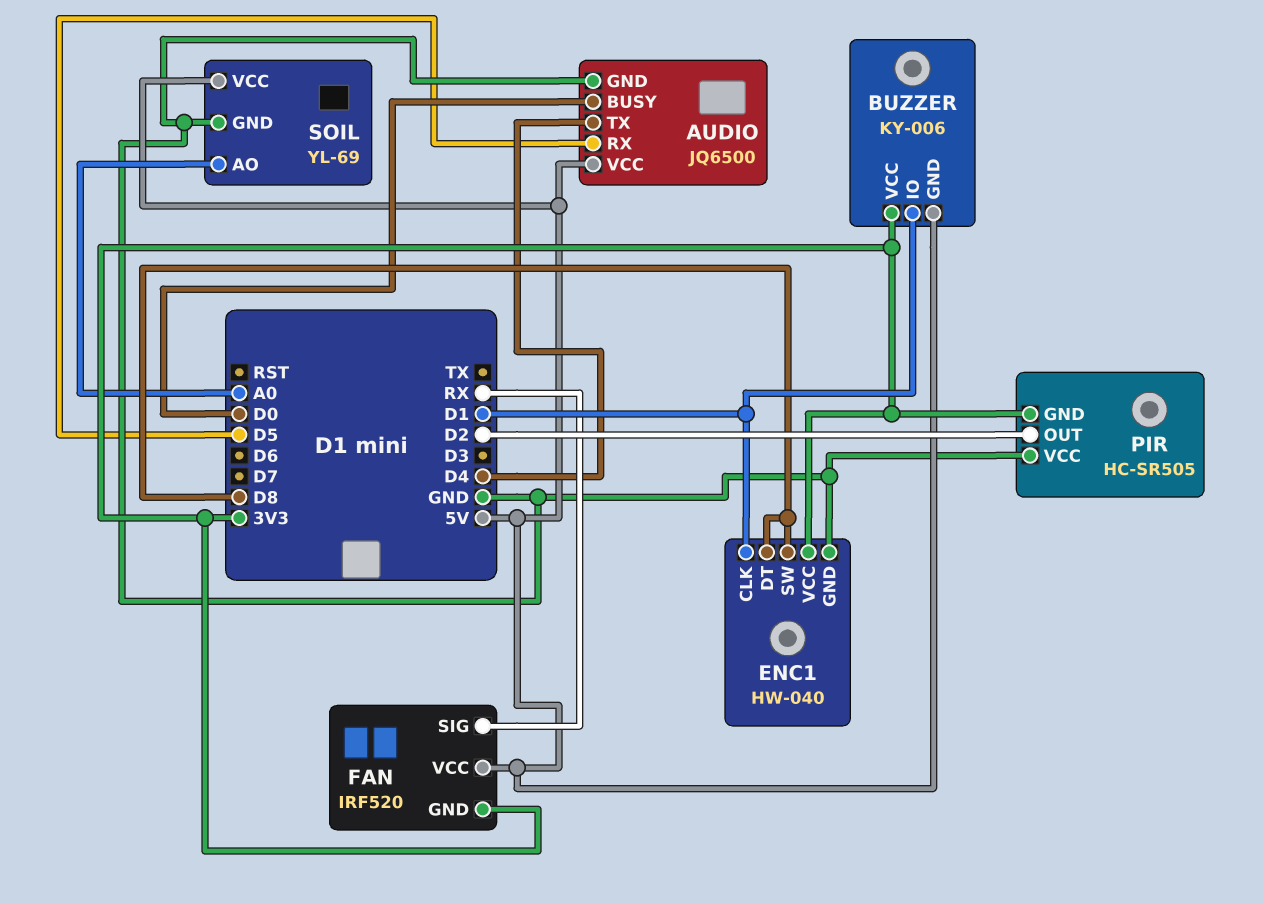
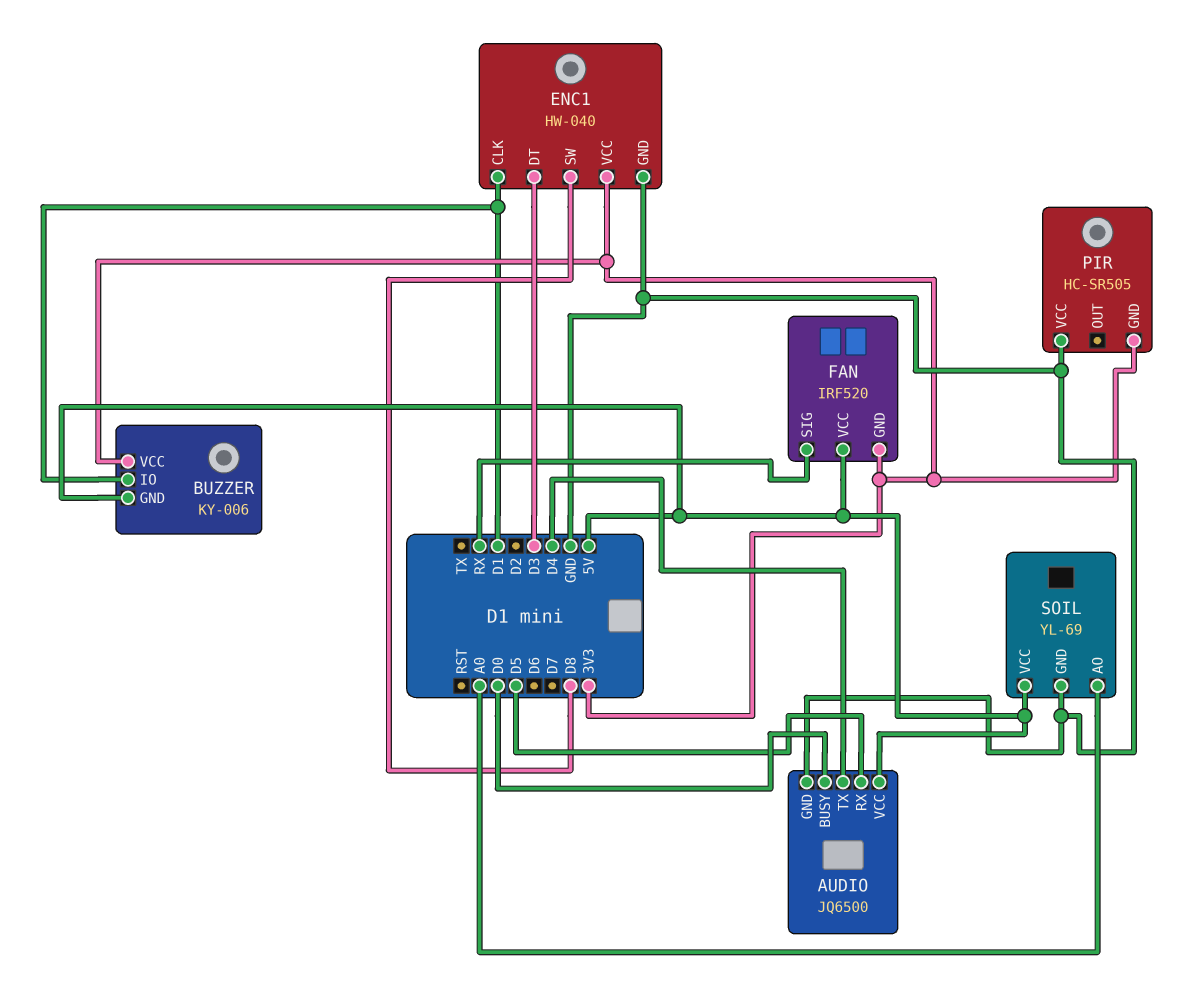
ENC1 pin DT: D8 -> D3
PIR pin OUT: D2 -> none

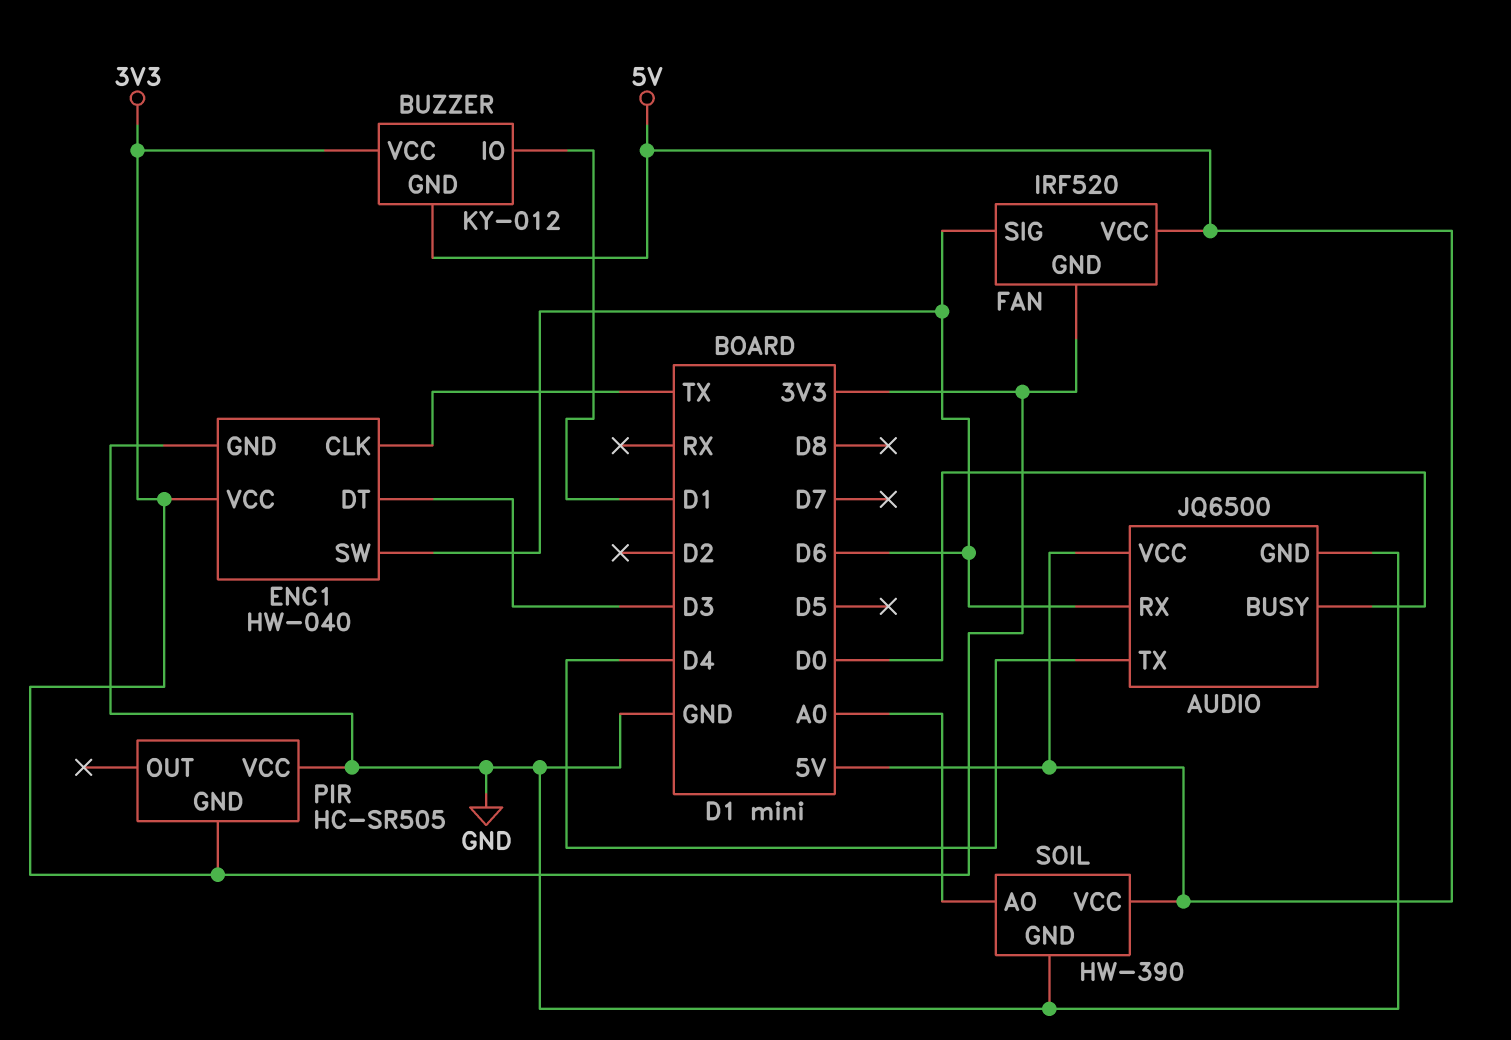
AUDIO pin RX: D5 -> D6
BUZZER: KY-006 -> KY-012
ENC1 pin CLK: D1 -> TX
ENC1 pin SW: D8 -> D6
FAN pin SIG: RX -> D6
SOIL: YL-69 -> HW-390

